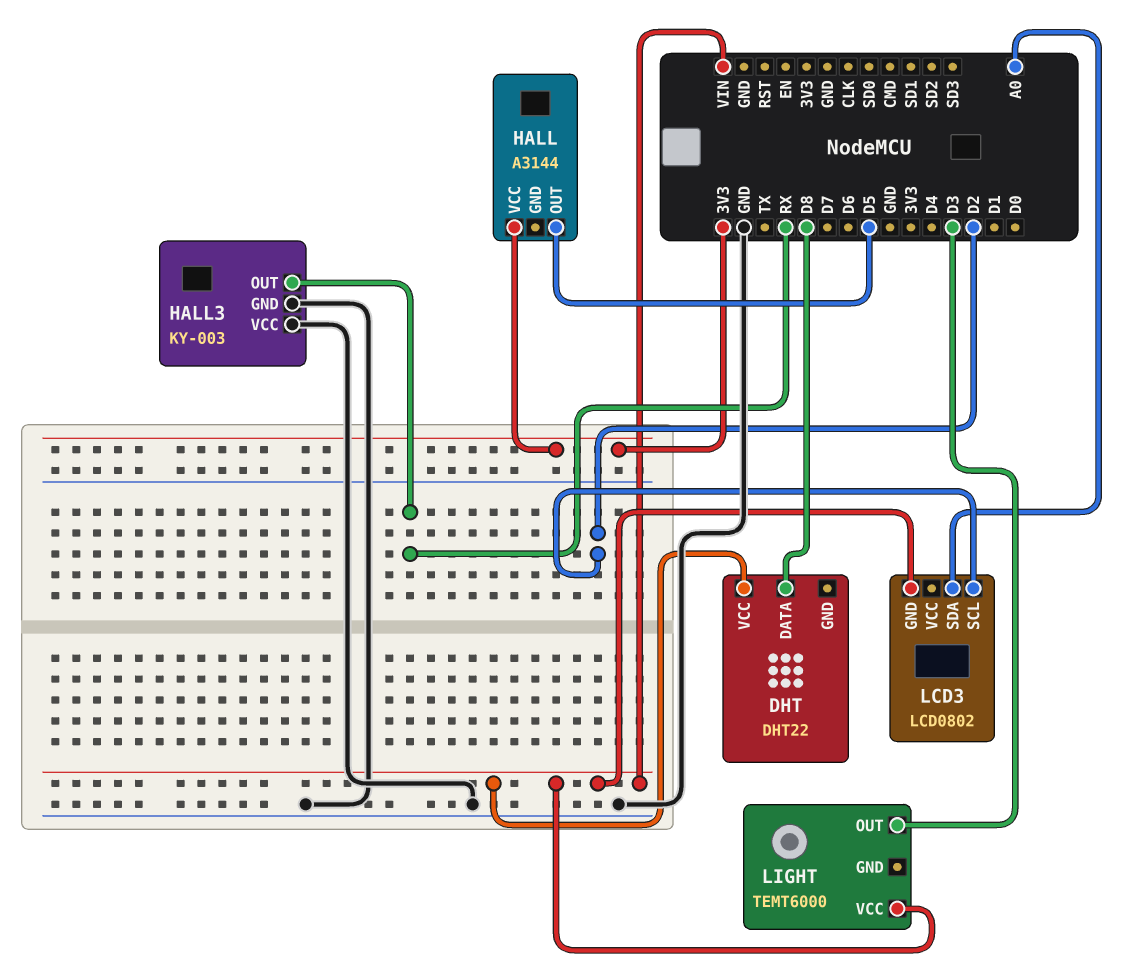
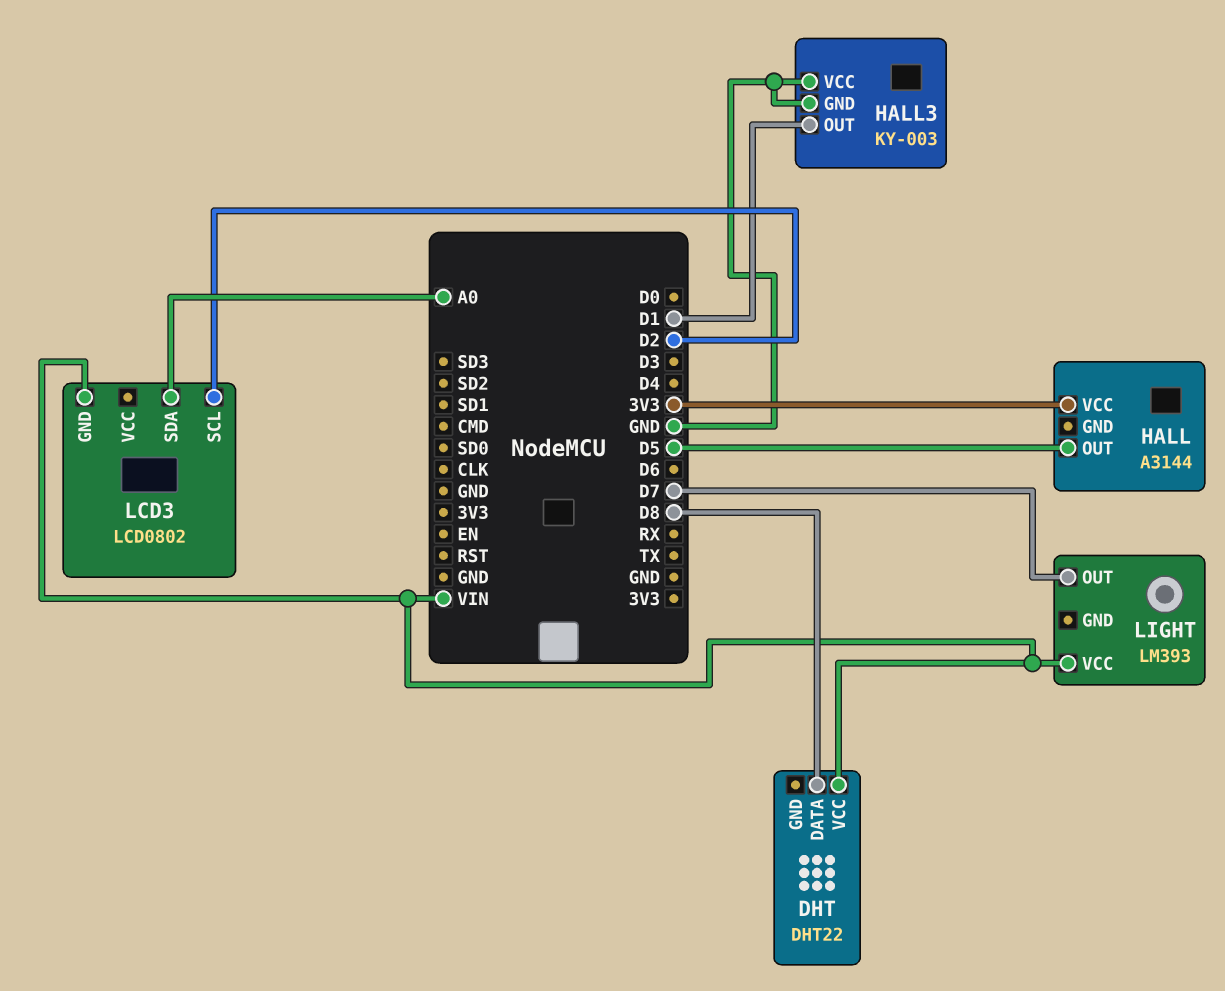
HALL3 pin OUT: RX -> D1
LIGHT: TEMT6000 -> LM393
LIGHT pin OUT: D3 -> D7

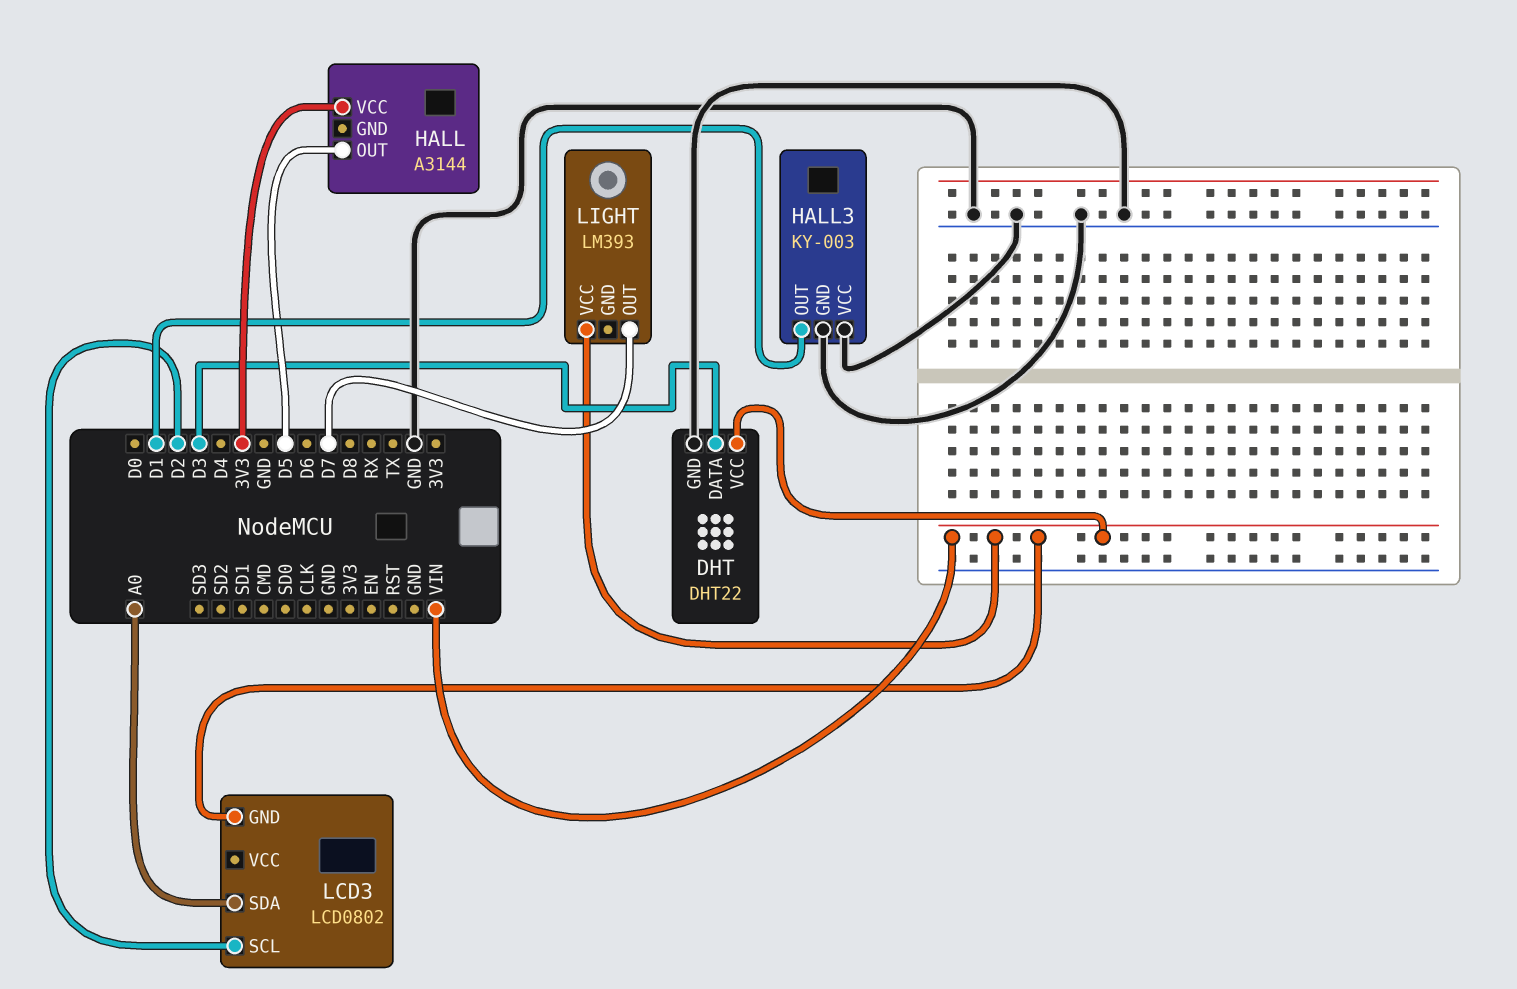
DHT pin DATA: D8 -> D3
DHT pin GND: none -> GND

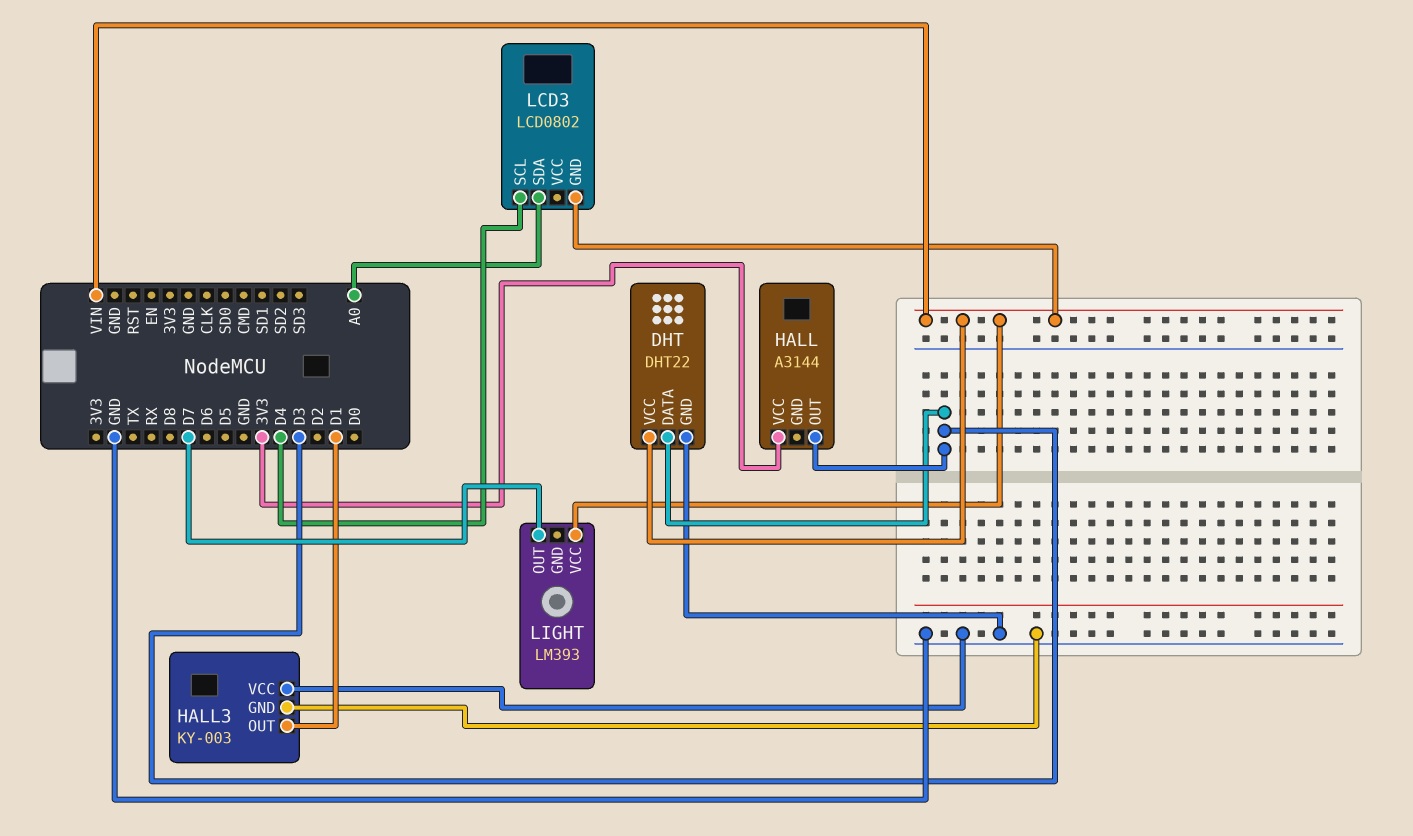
HALL pin OUT: D5 -> D3
LCD3 pin SCL: D2 -> D4

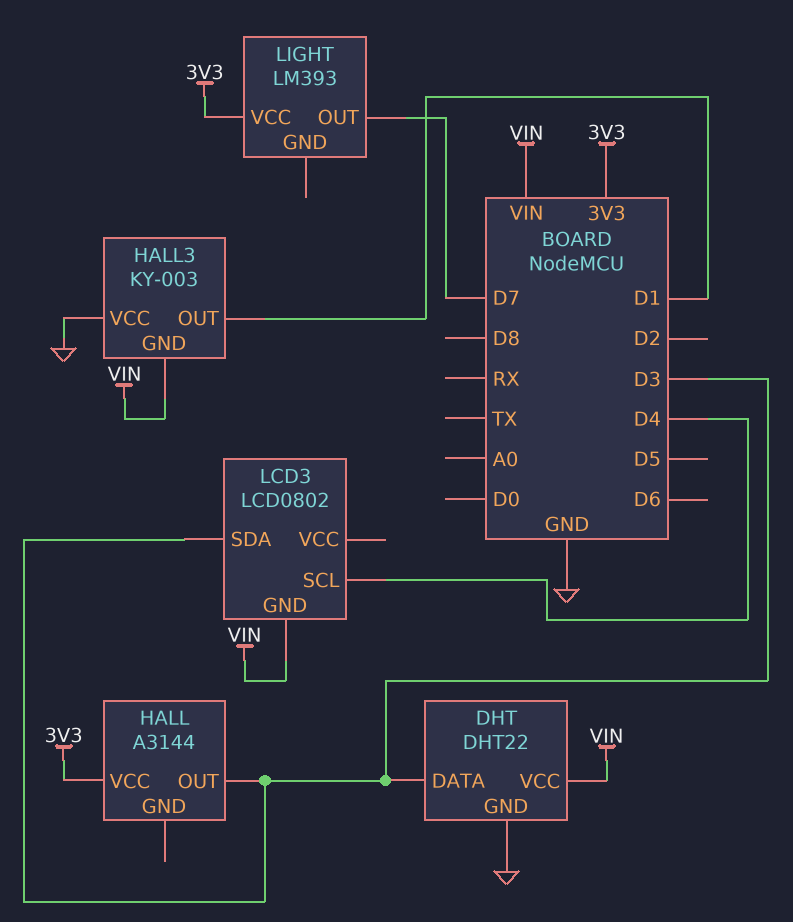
HALL3 pin GND: GND -> VIN
LCD3 pin SDA: A0 -> D3
LIGHT pin VCC: VIN -> 3V3

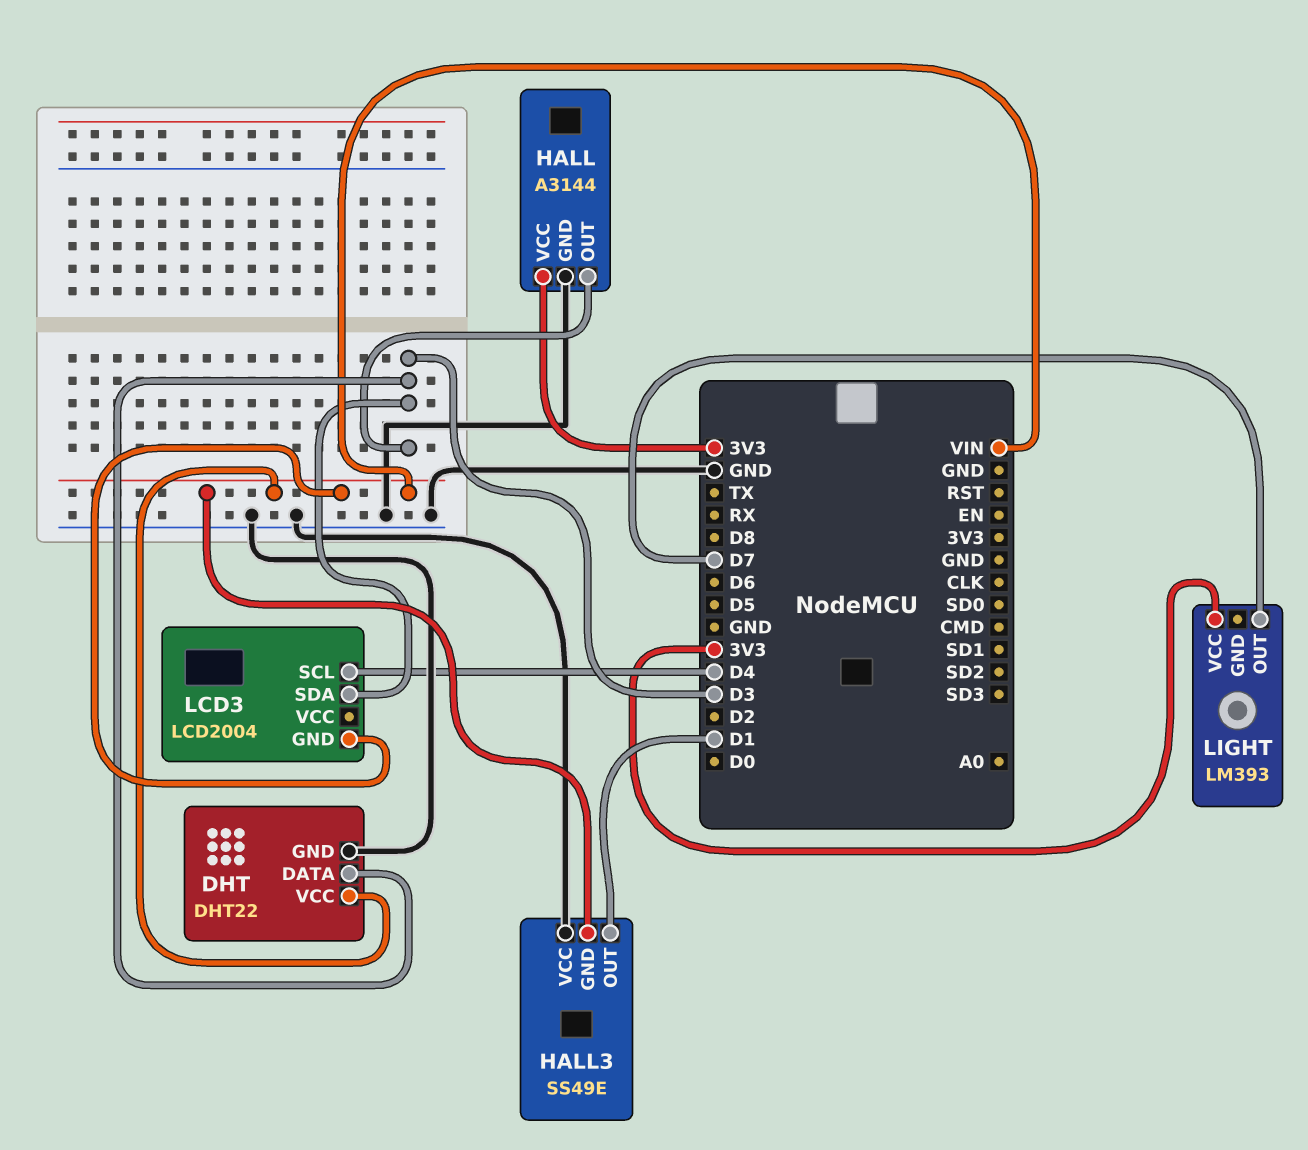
HALL pin GND: none -> GND
HALL3: KY-003 -> SS49E
LCD3: LCD0802 -> LCD2004

